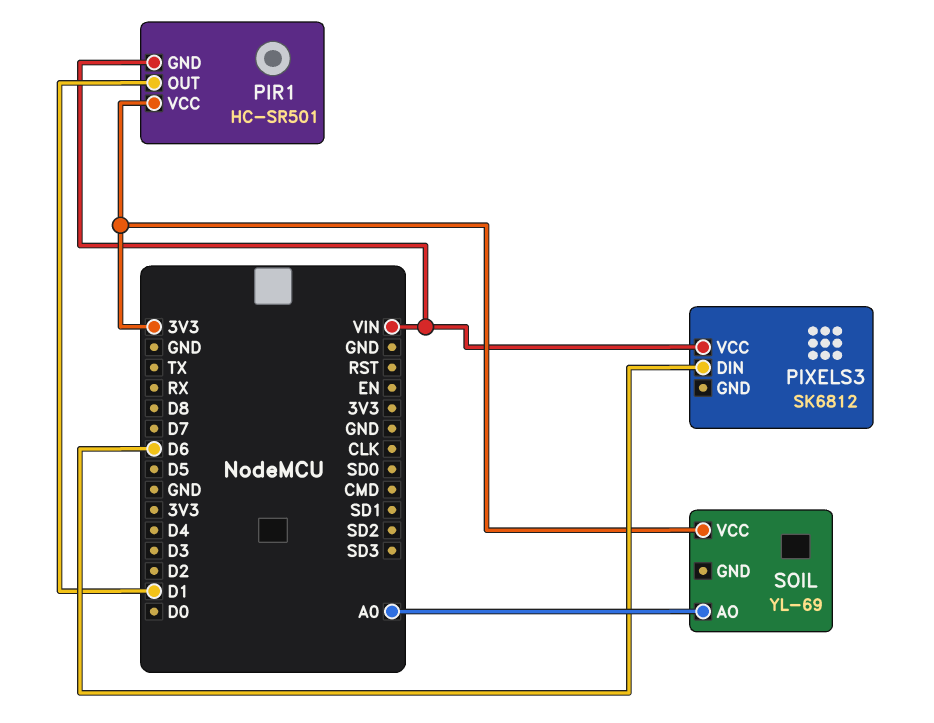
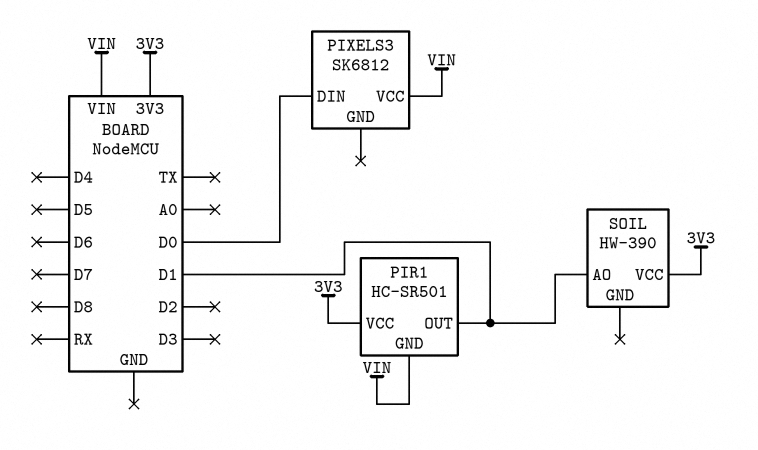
PIXELS3 pin DIN: D6 -> D0
SOIL: YL-69 -> HW-390
SOIL pin AO: A0 -> D1

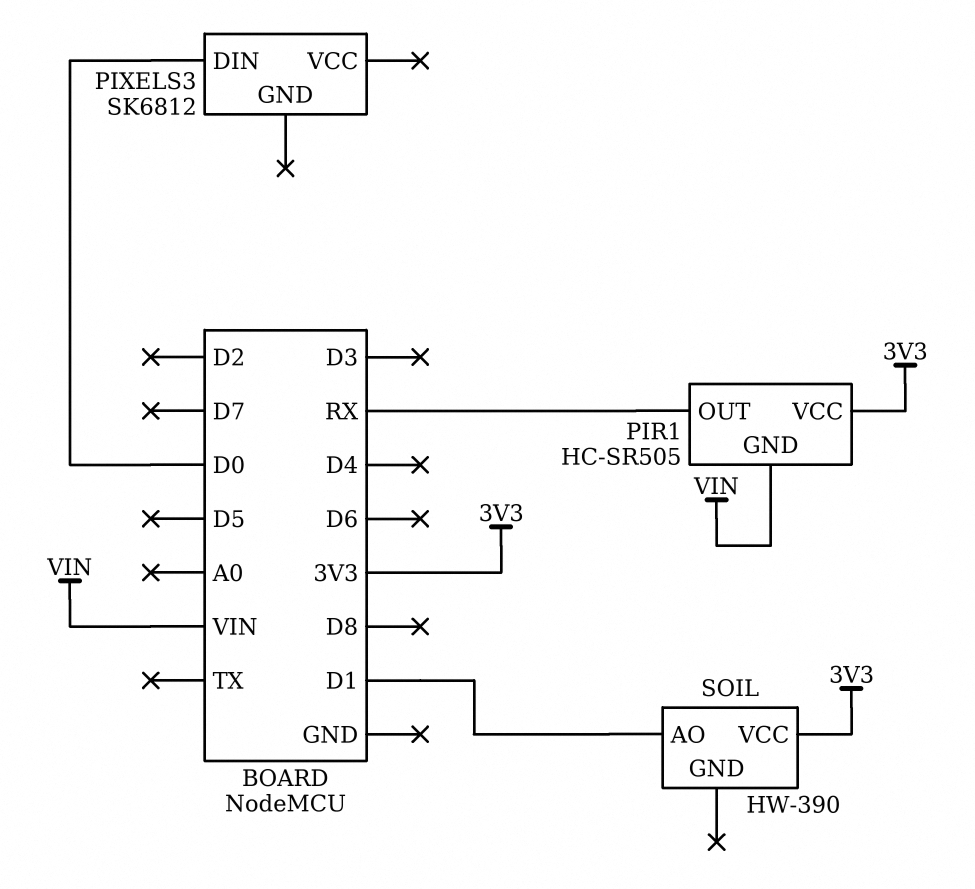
PIR1: HC-SR501 -> HC-SR505
PIR1 pin OUT: D1 -> RX
PIXELS3 pin VCC: VIN -> none

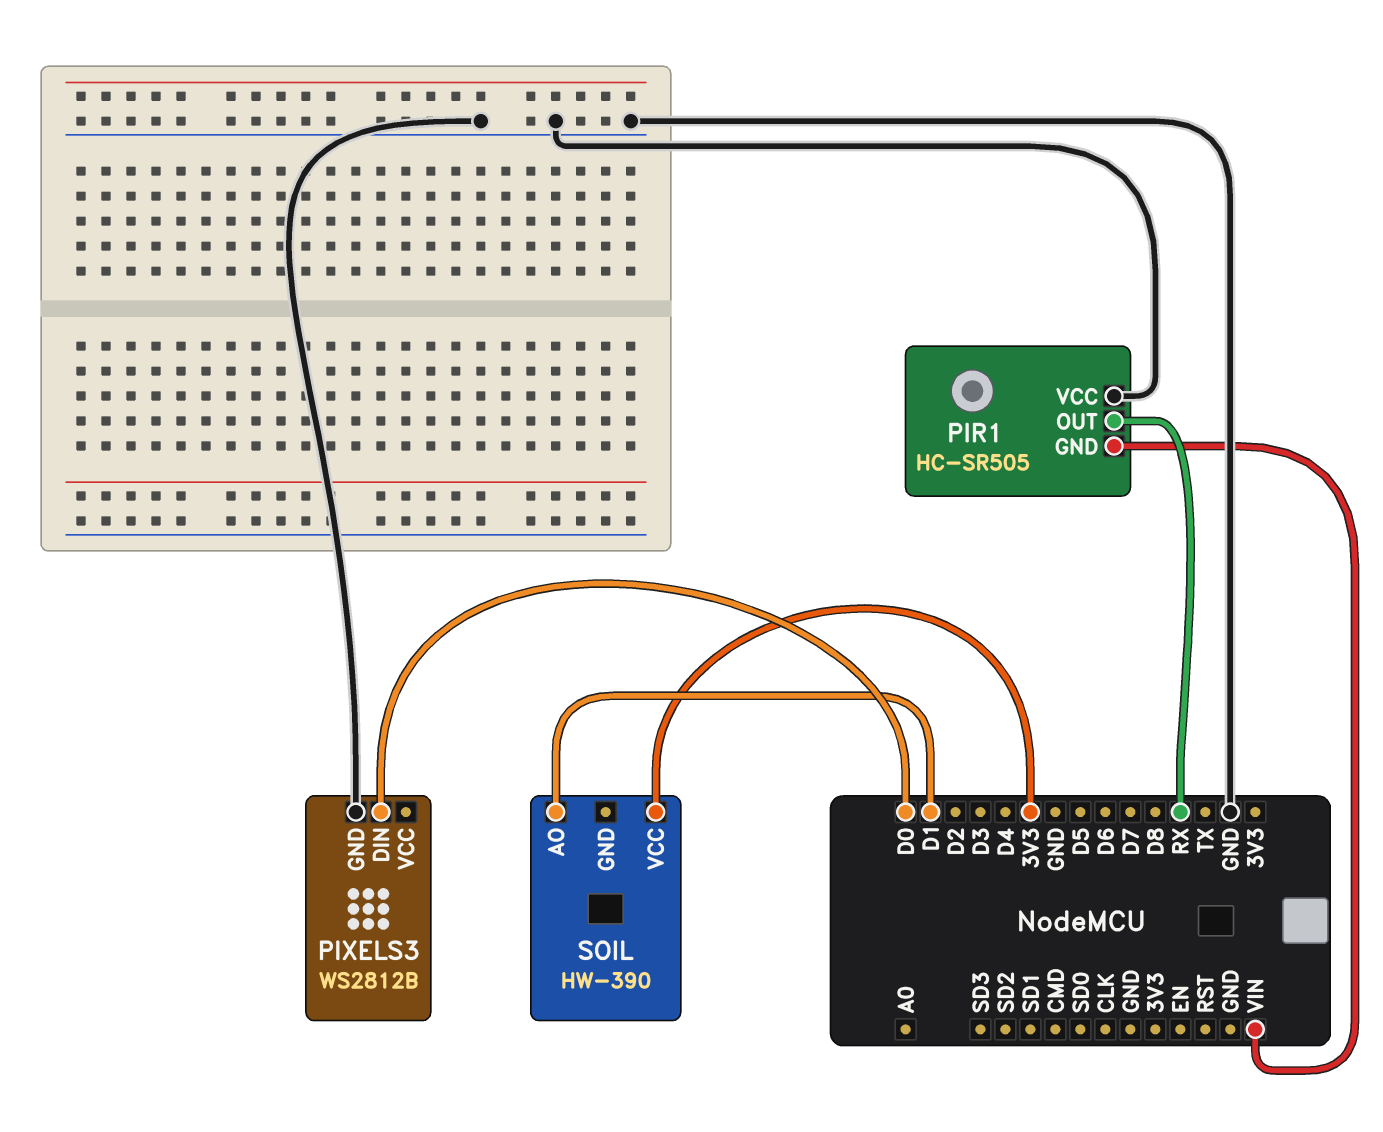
PIR1 pin VCC: 3V3 -> GND
PIXELS3: SK6812 -> WS2812B
PIXELS3 pin GND: none -> GND

